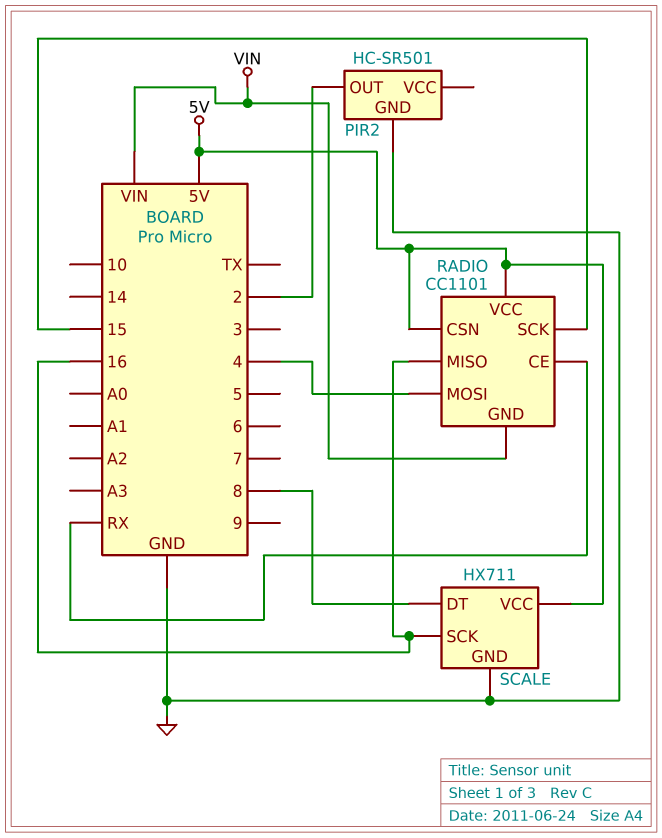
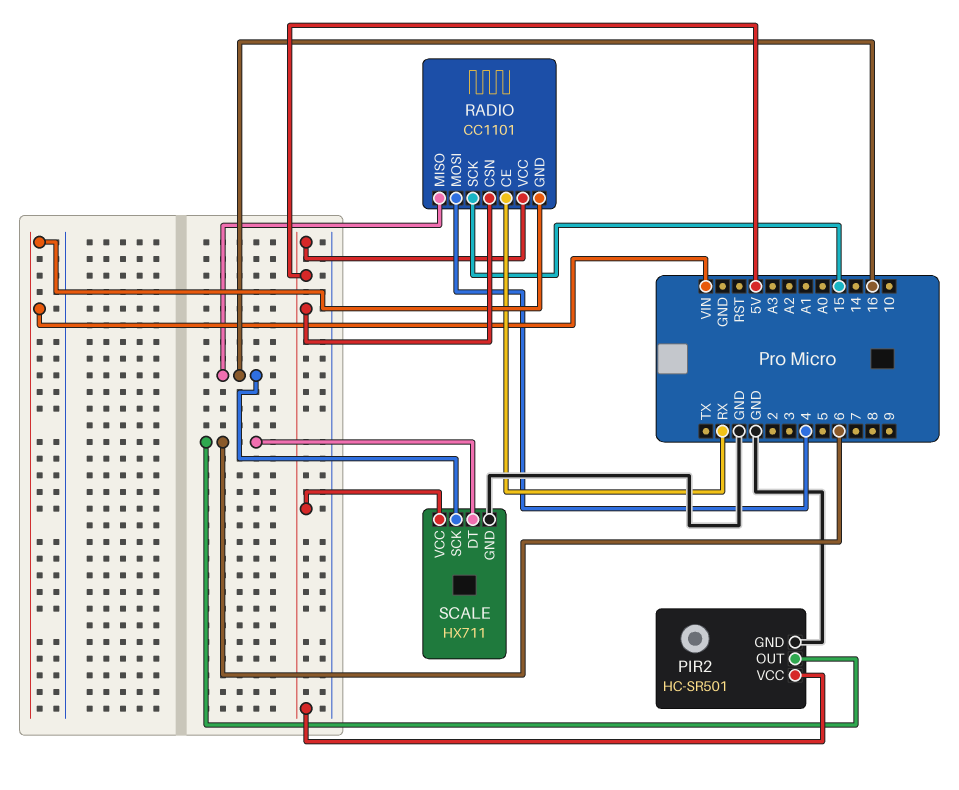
PIR2 pin OUT: 2 -> 6
PIR2 pin VCC: none -> 5V
SCALE pin DT: 8 -> 6

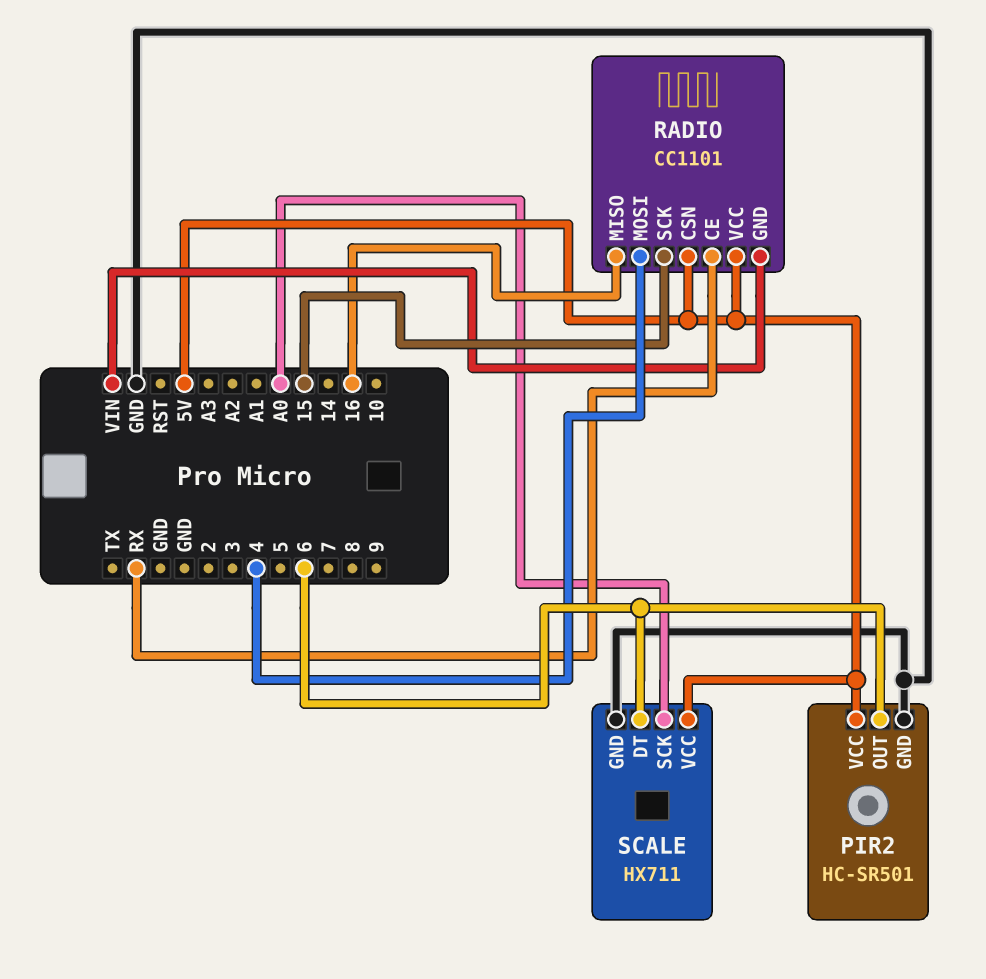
SCALE pin SCK: 16 -> A0

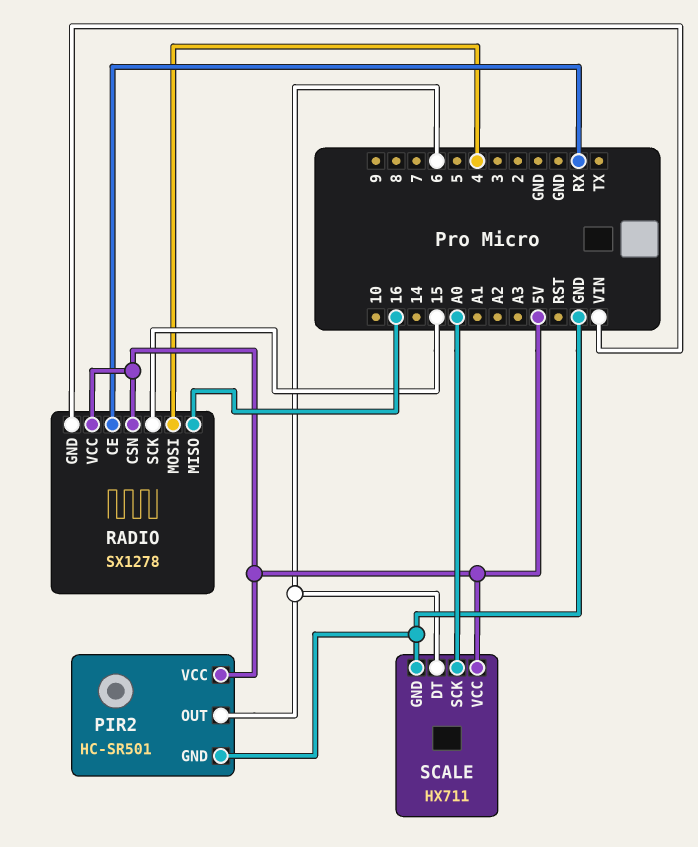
RADIO: CC1101 -> SX1278

